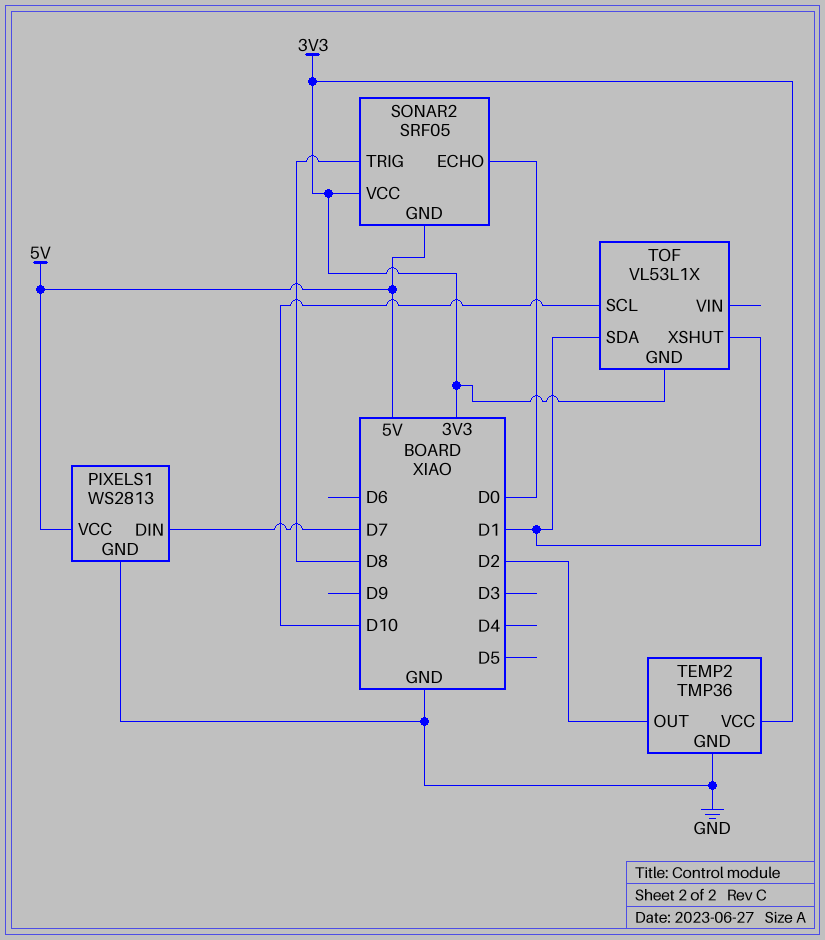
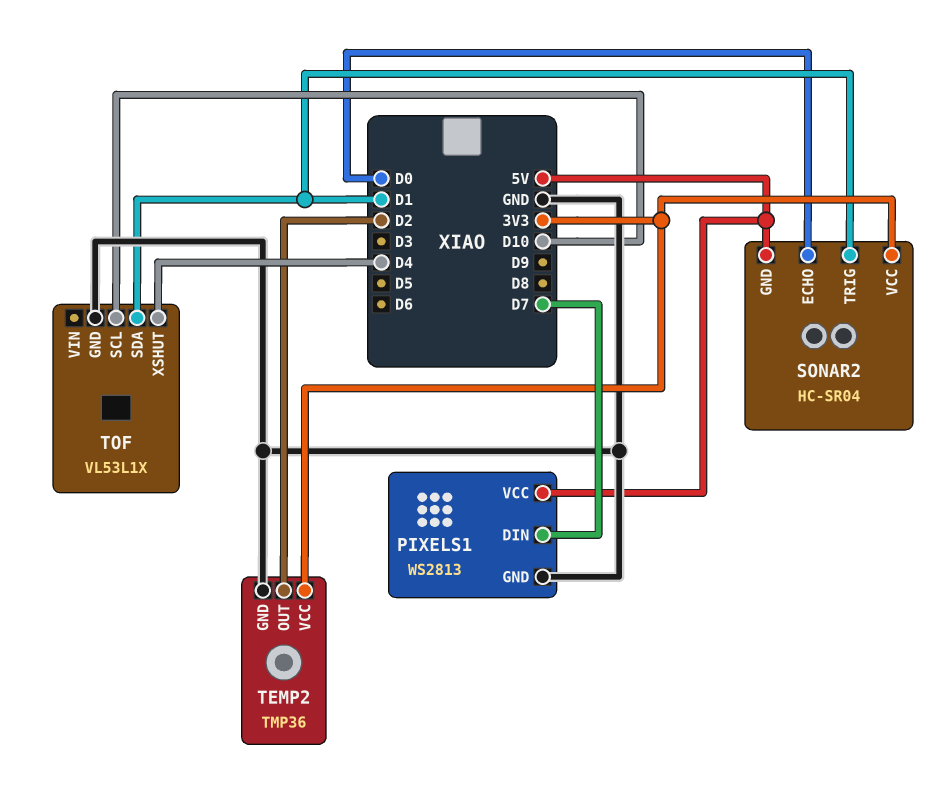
SONAR2: SRF05 -> HC-SR04
SONAR2 pin TRIG: D8 -> D1
TOF pin GND: 3V3 -> GND
TOF pin XSHUT: D1 -> D4

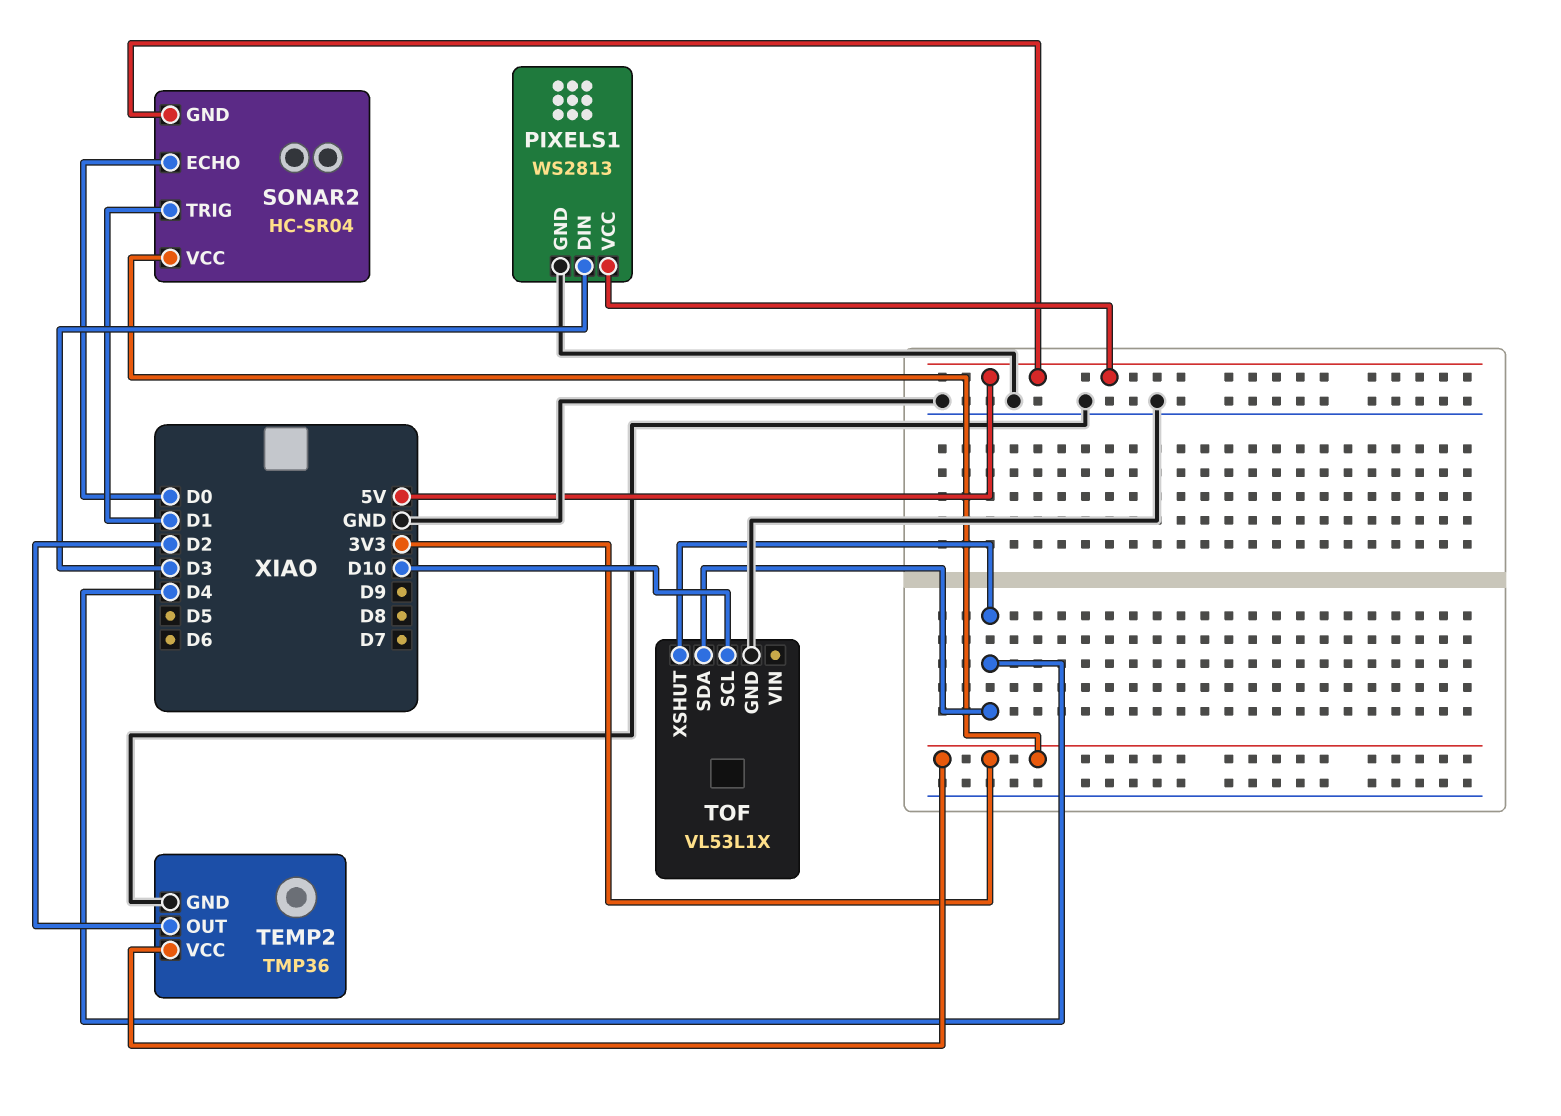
PIXELS1 pin DIN: D7 -> D3
TOF pin SDA: D1 -> D4

